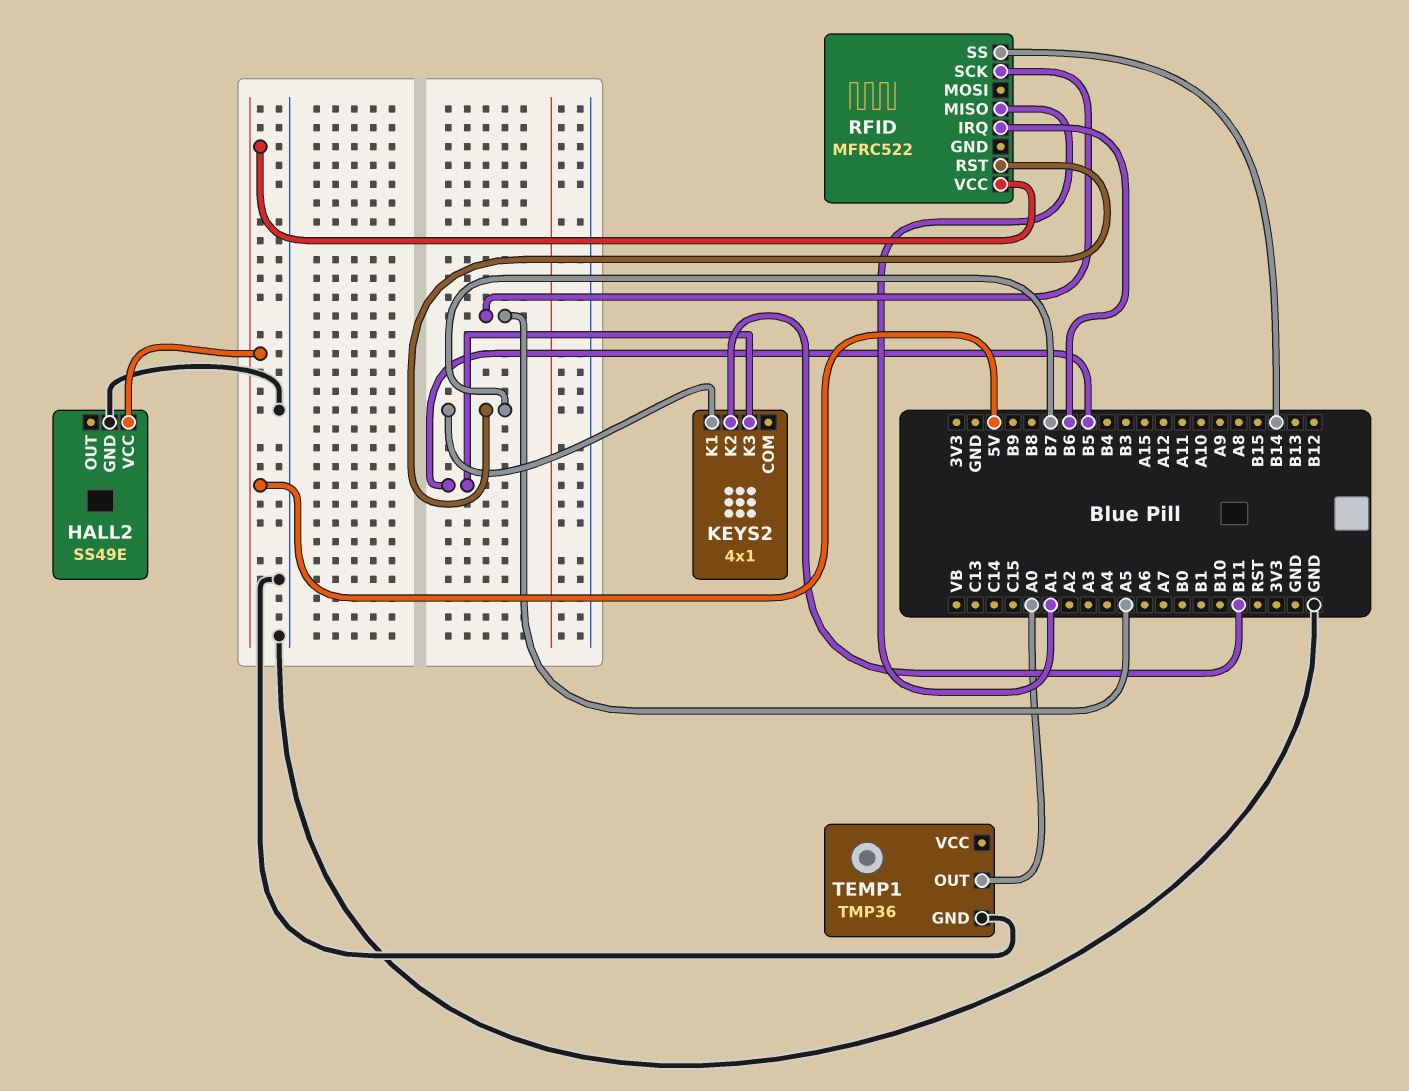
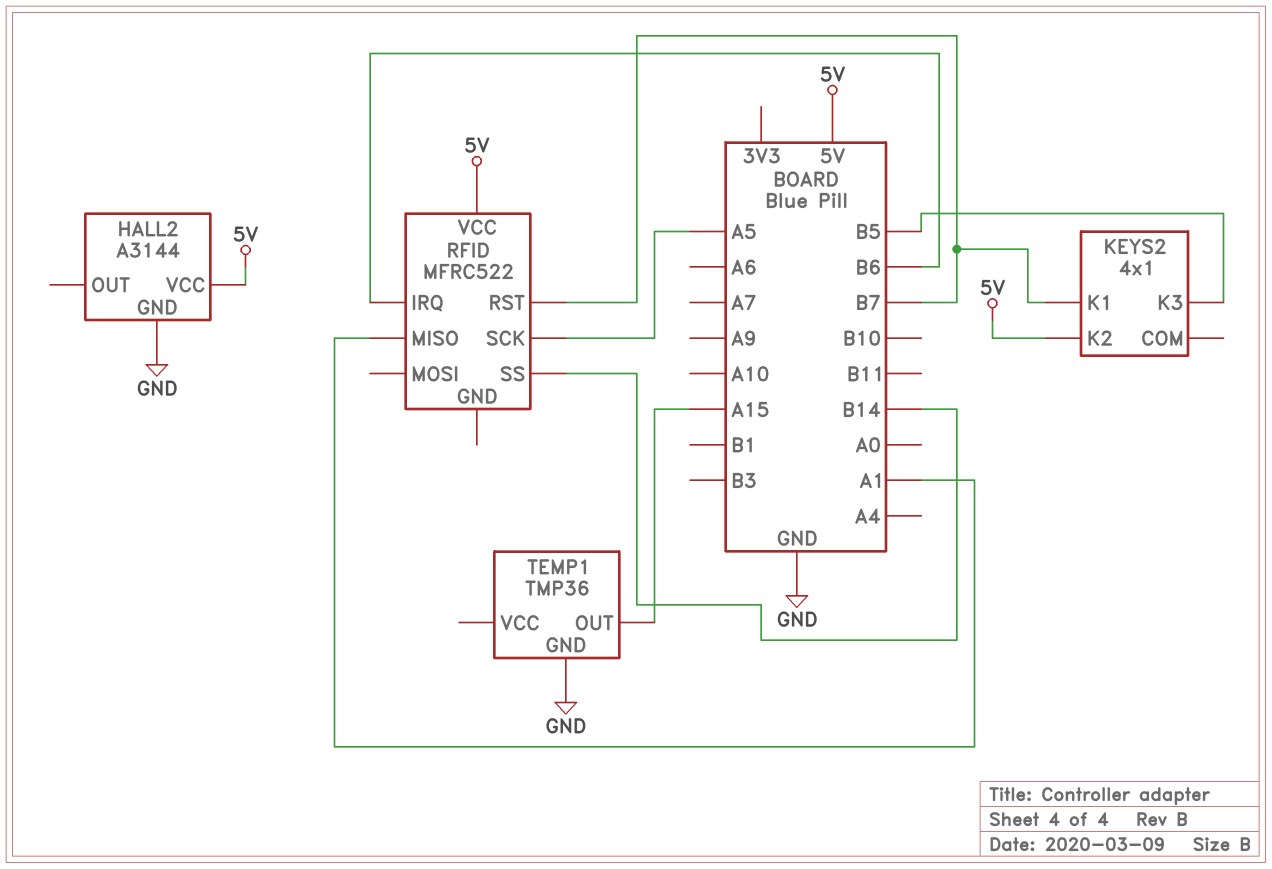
HALL2: SS49E -> A3144
KEYS2 pin K2: B11 -> 5V
TEMP1 pin OUT: A0 -> A15

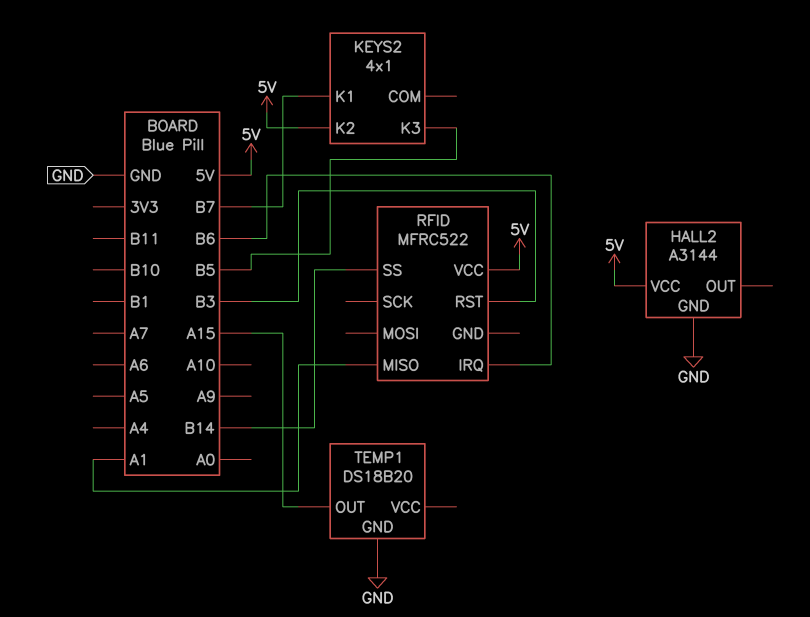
RFID pin RST: B7 -> B3
RFID pin SCK: A5 -> none
TEMP1: TMP36 -> DS18B20

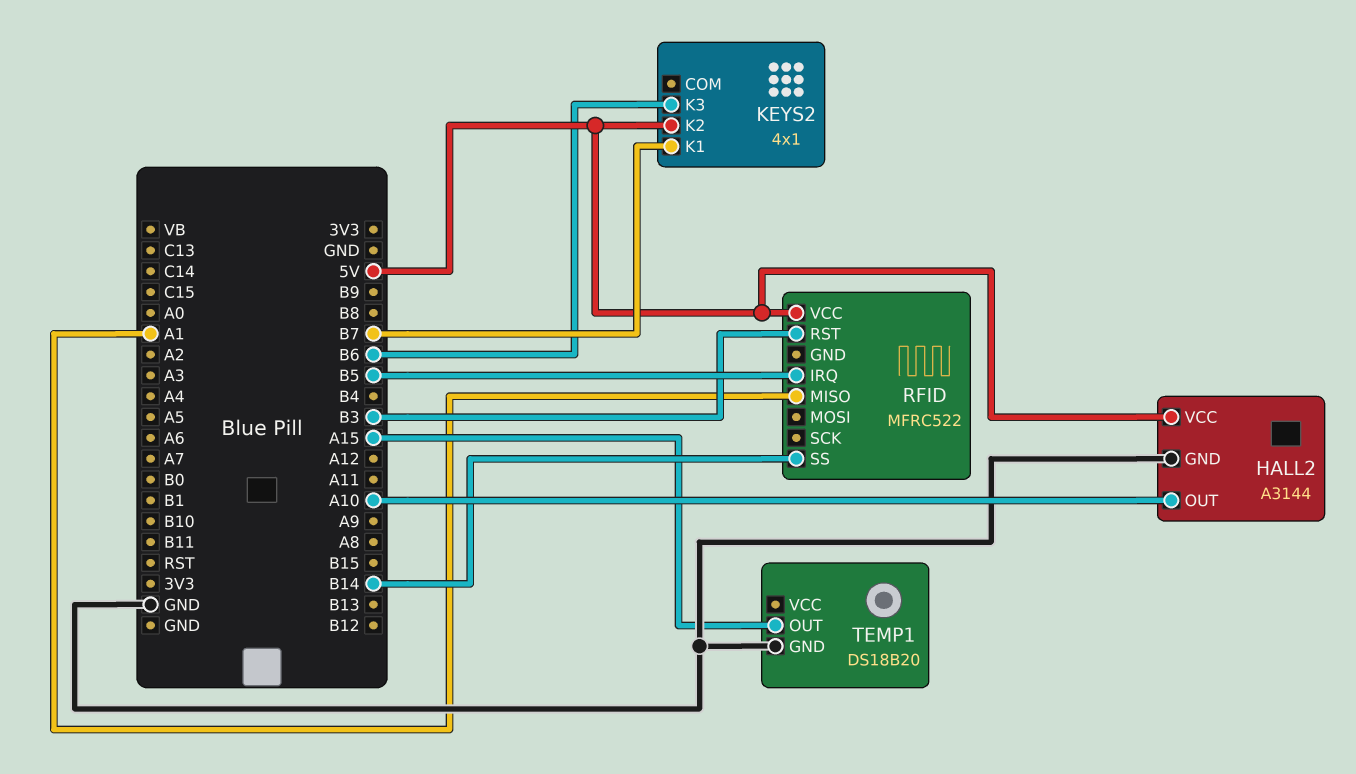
HALL2 pin OUT: none -> A10
KEYS2 pin K3: B5 -> B6
RFID pin IRQ: B6 -> B5

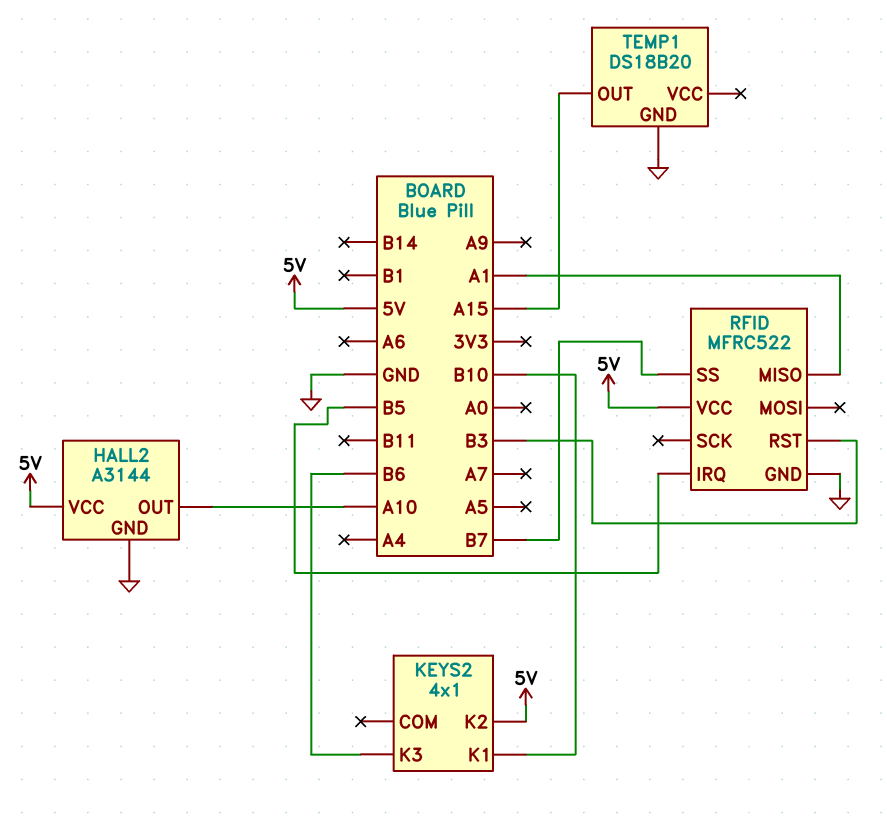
KEYS2 pin K1: B7 -> B10
RFID pin GND: none -> GND
RFID pin SS: B14 -> B7

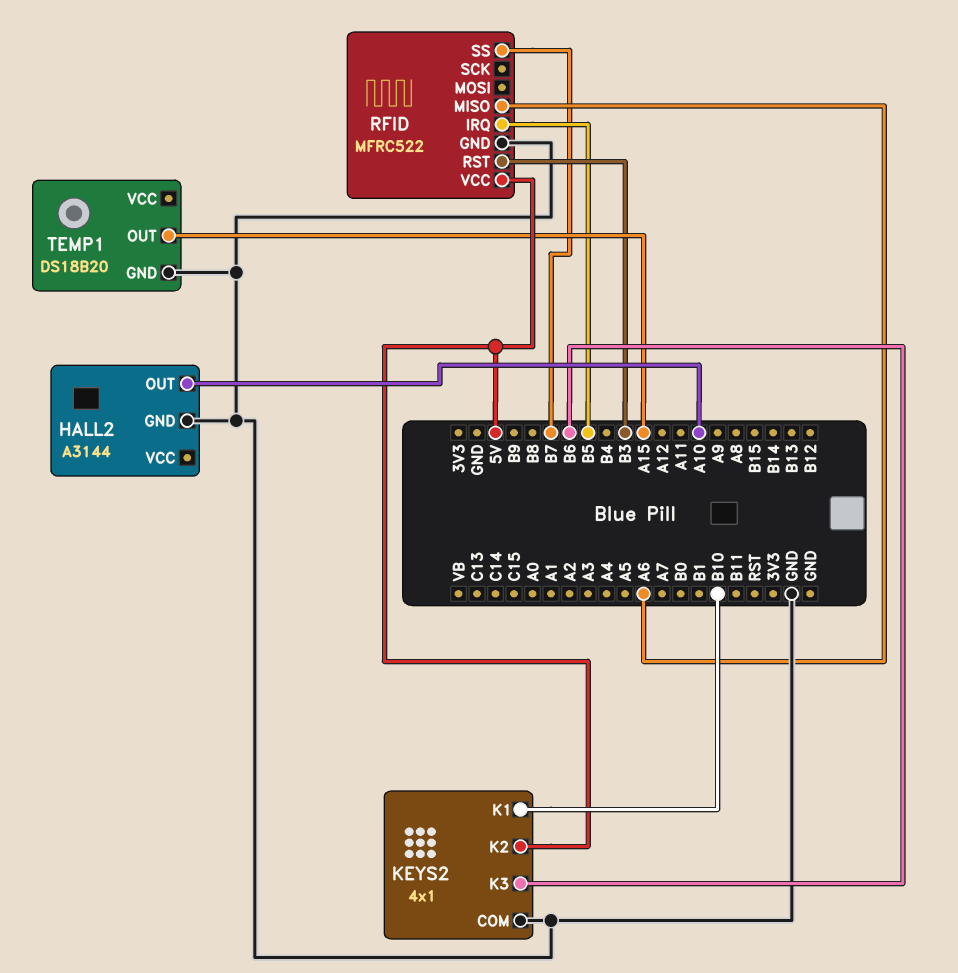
HALL2 pin VCC: 5V -> none
KEYS2 pin COM: none -> GND
RFID pin MISO: A1 -> A6

